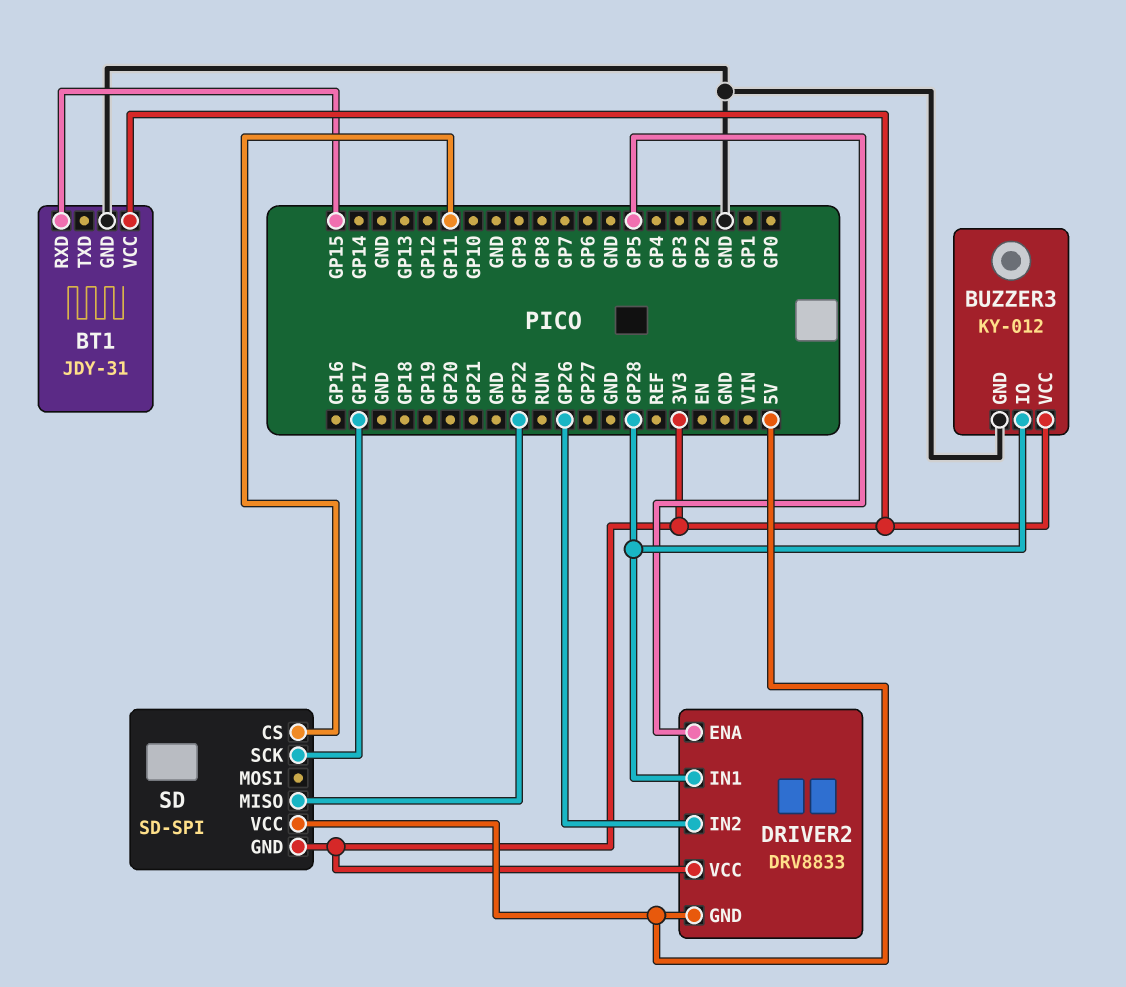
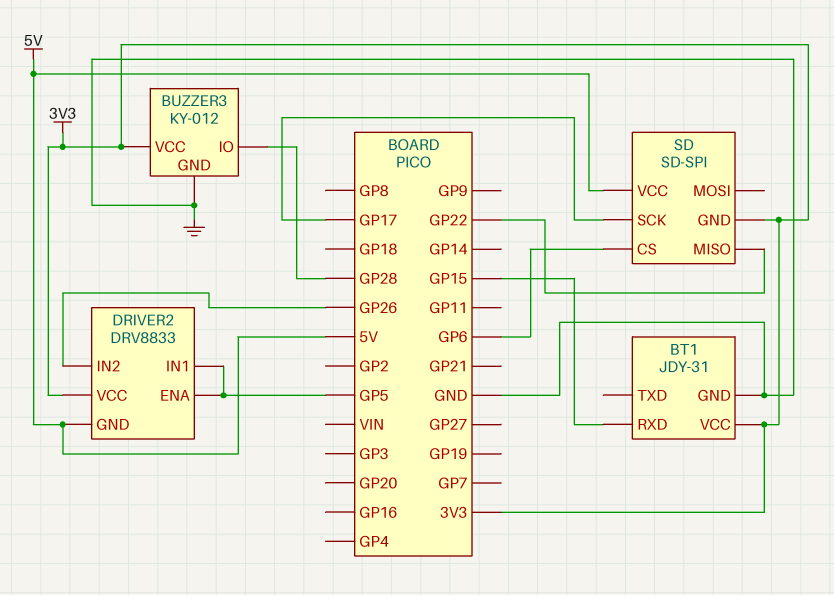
DRIVER2 pin IN1: GP28 -> GP5
SD pin CS: GP11 -> GP6

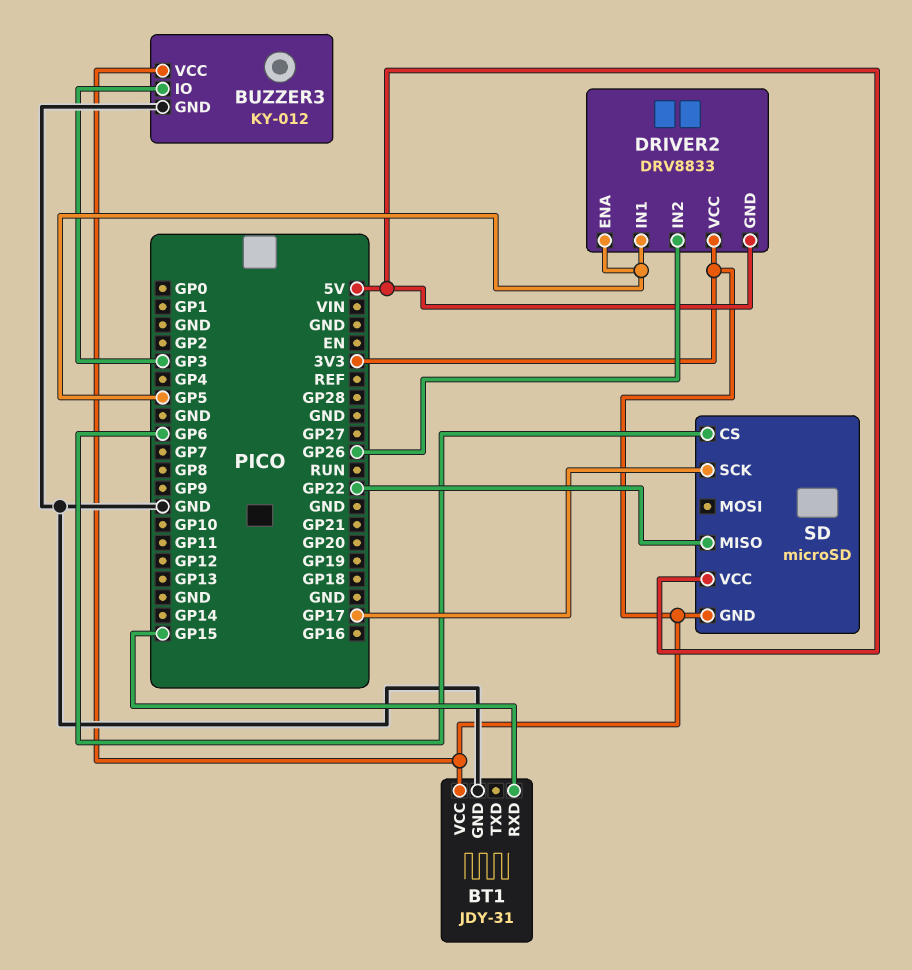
BUZZER3 pin IO: GP28 -> GP3
SD: SD-SPI -> microSD

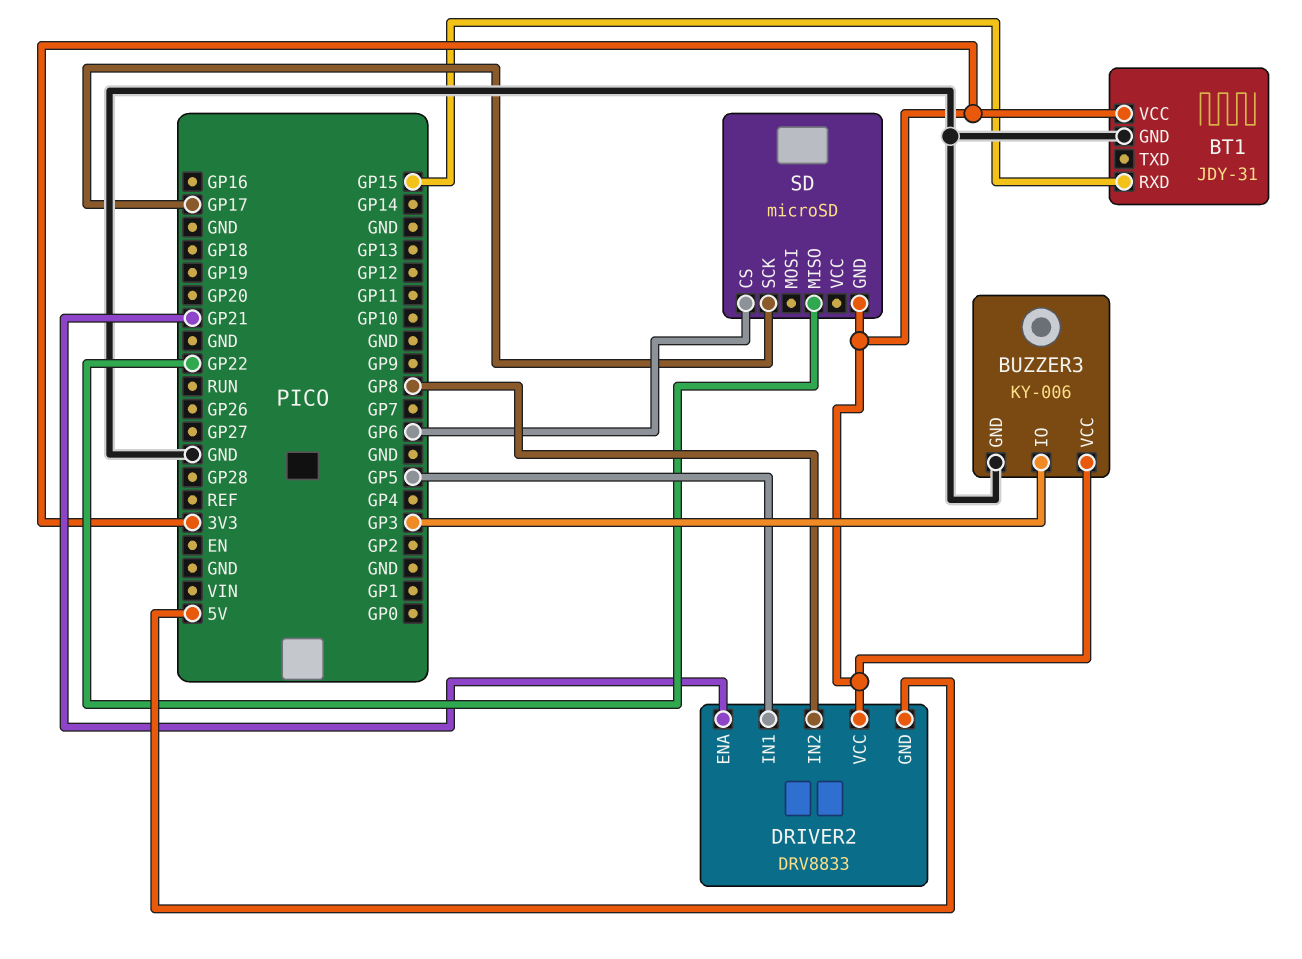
BUZZER3: KY-012 -> KY-006
DRIVER2 pin ENA: GP5 -> GP21
DRIVER2 pin IN2: GP26 -> GP8
SD pin VCC: 5V -> none

